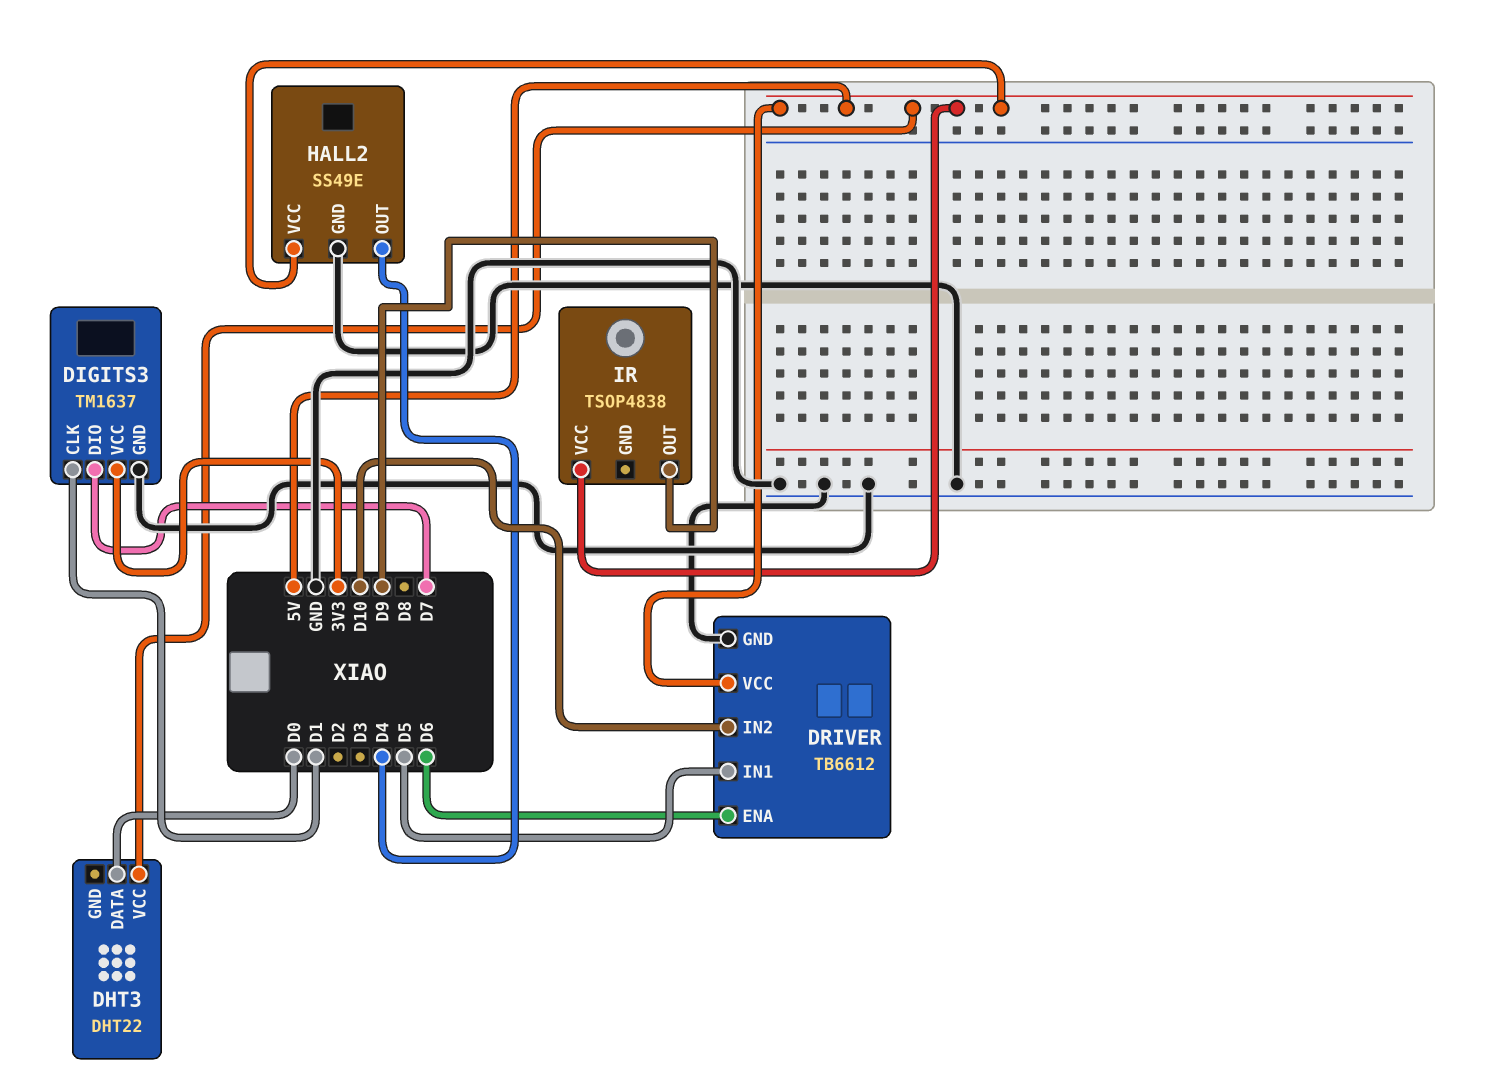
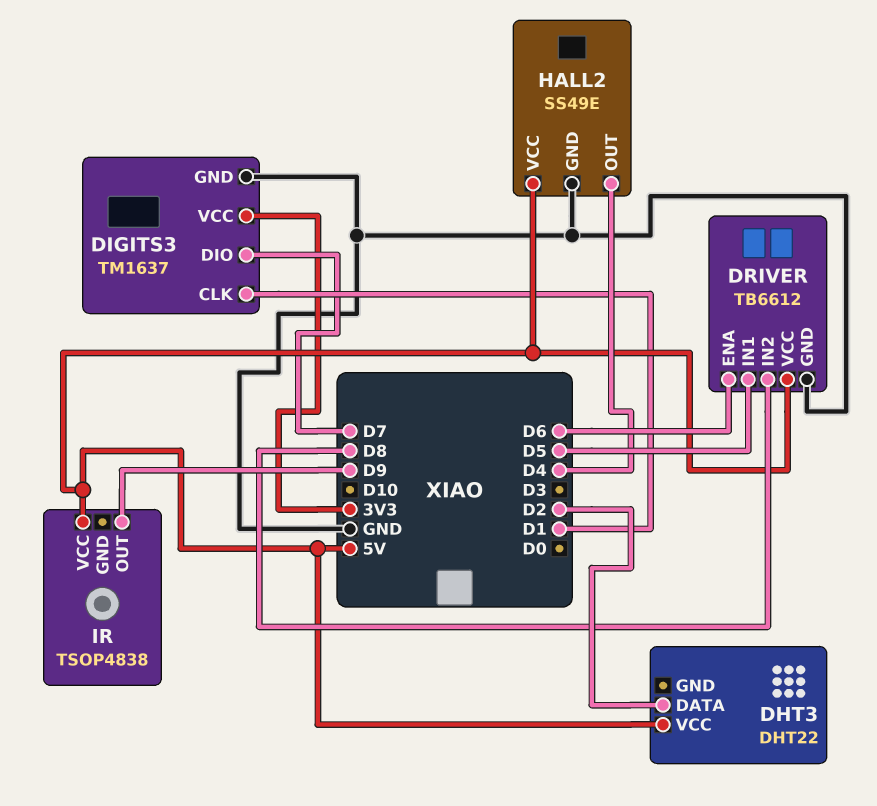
DHT3 pin DATA: D0 -> D2
DRIVER pin IN2: D10 -> D8

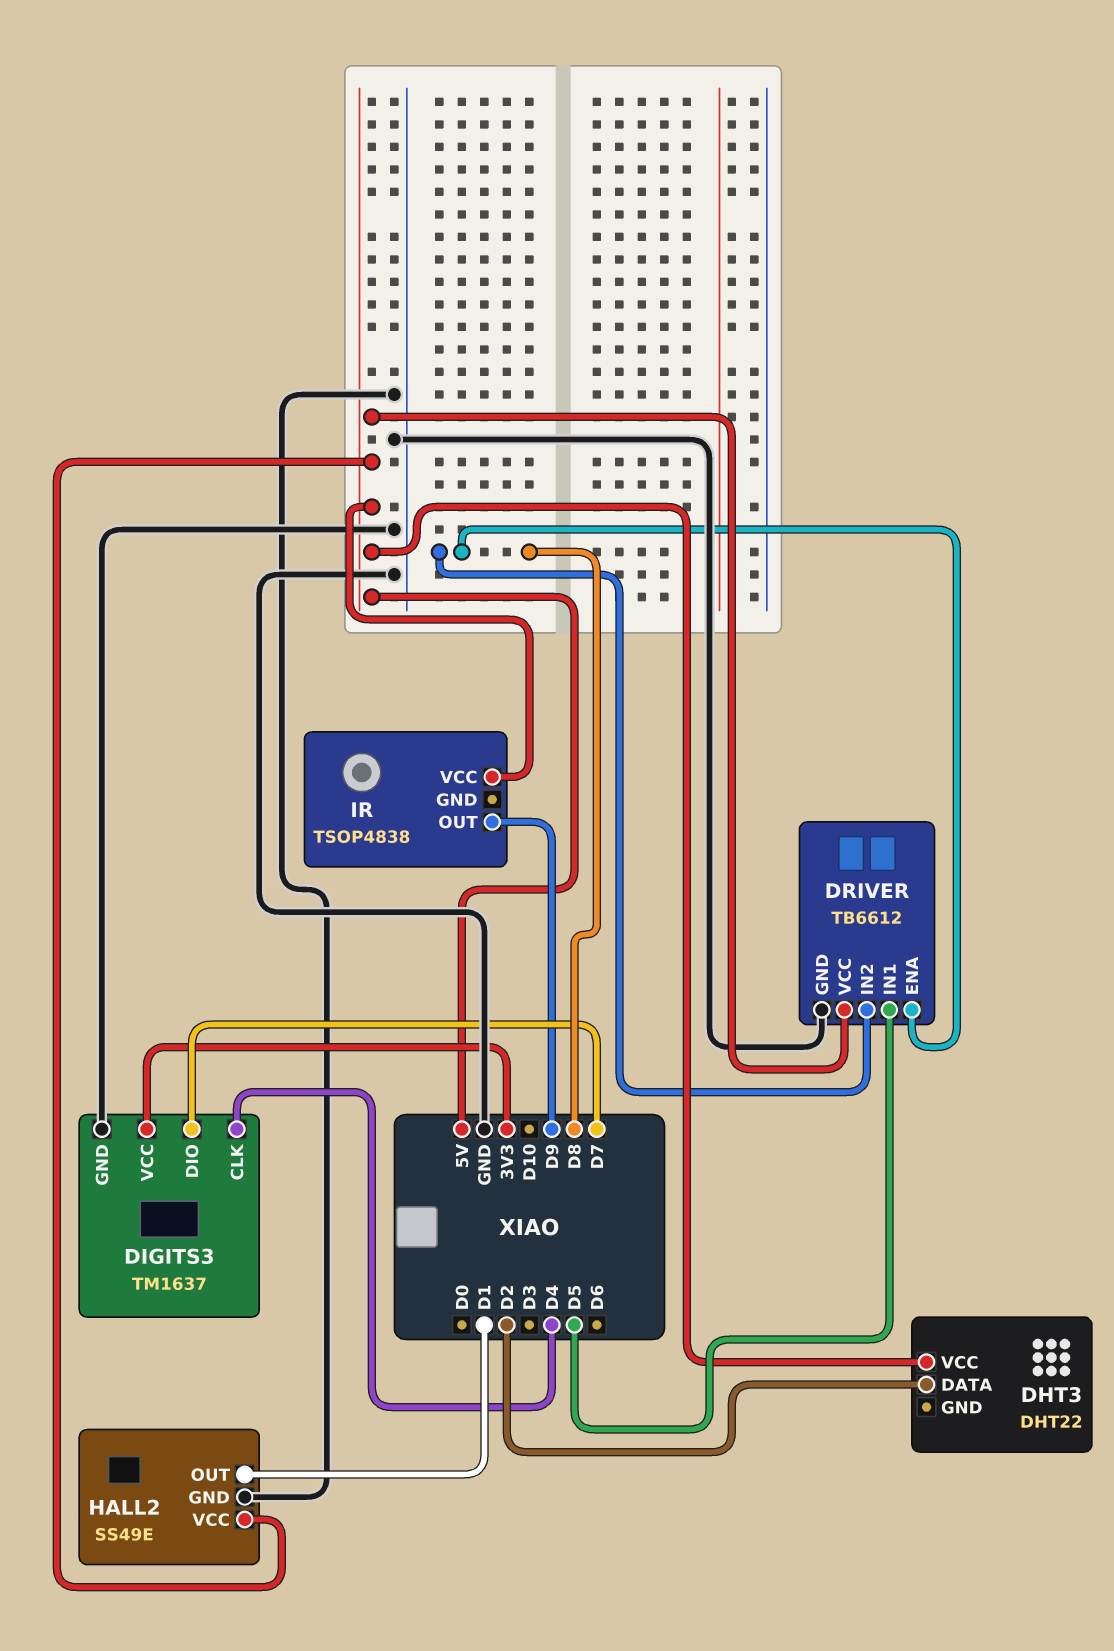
DIGITS3 pin CLK: D1 -> D4
DRIVER pin ENA: D6 -> D8
HALL2 pin OUT: D4 -> D1

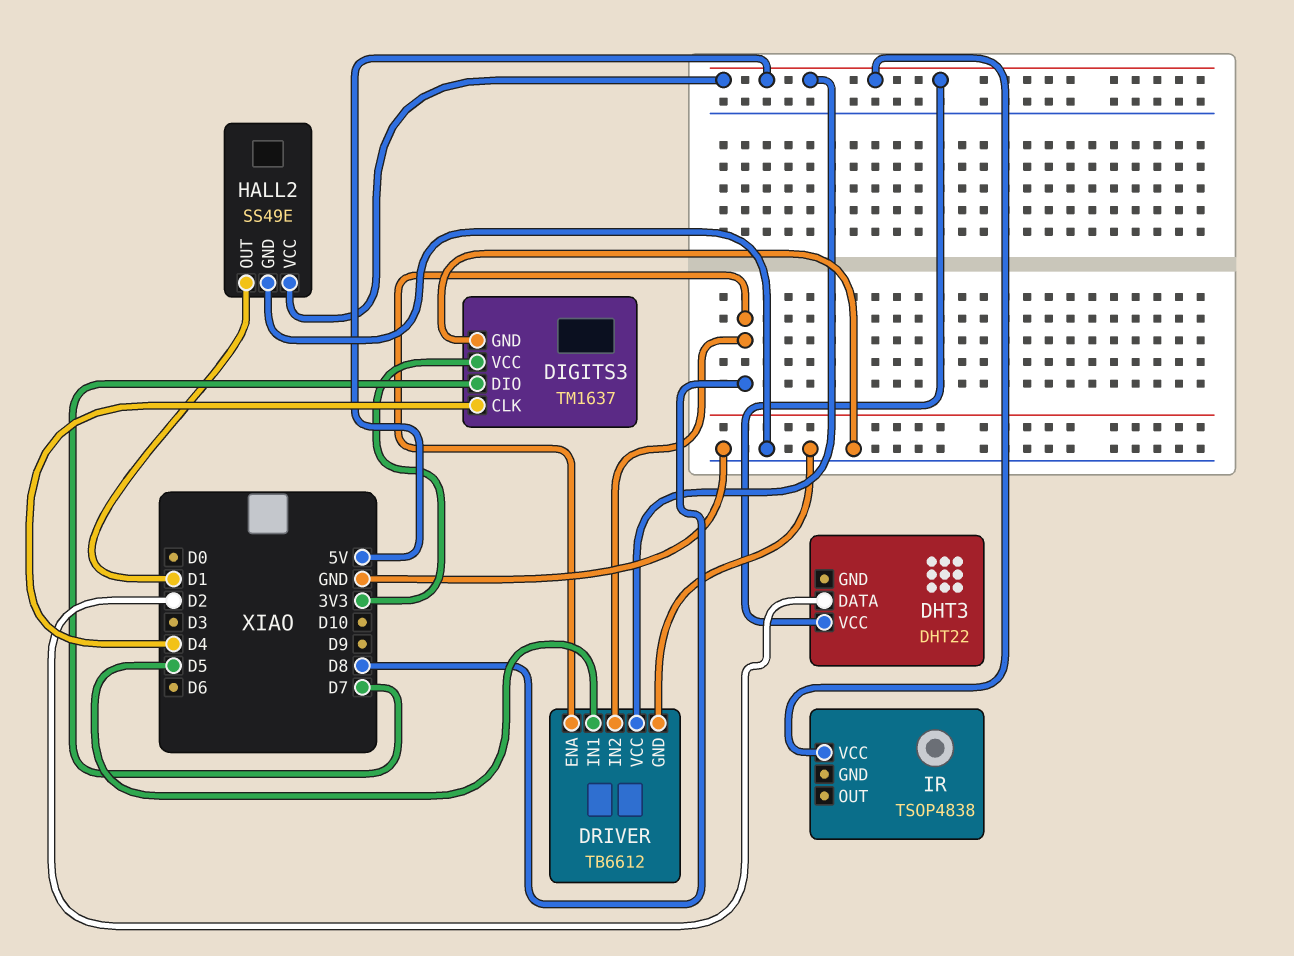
IR pin OUT: D9 -> none

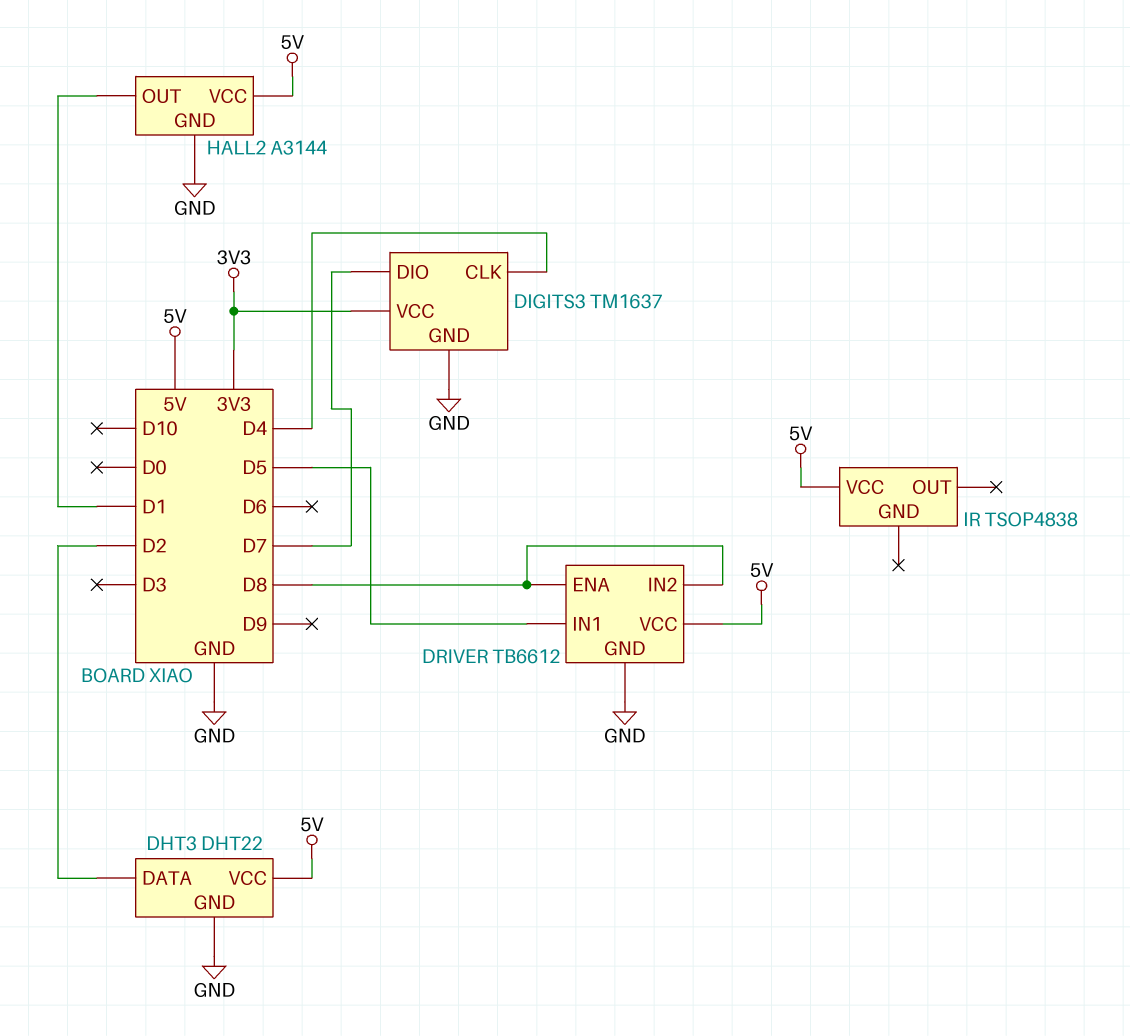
DHT3 pin GND: none -> GND
HALL2: SS49E -> A3144

